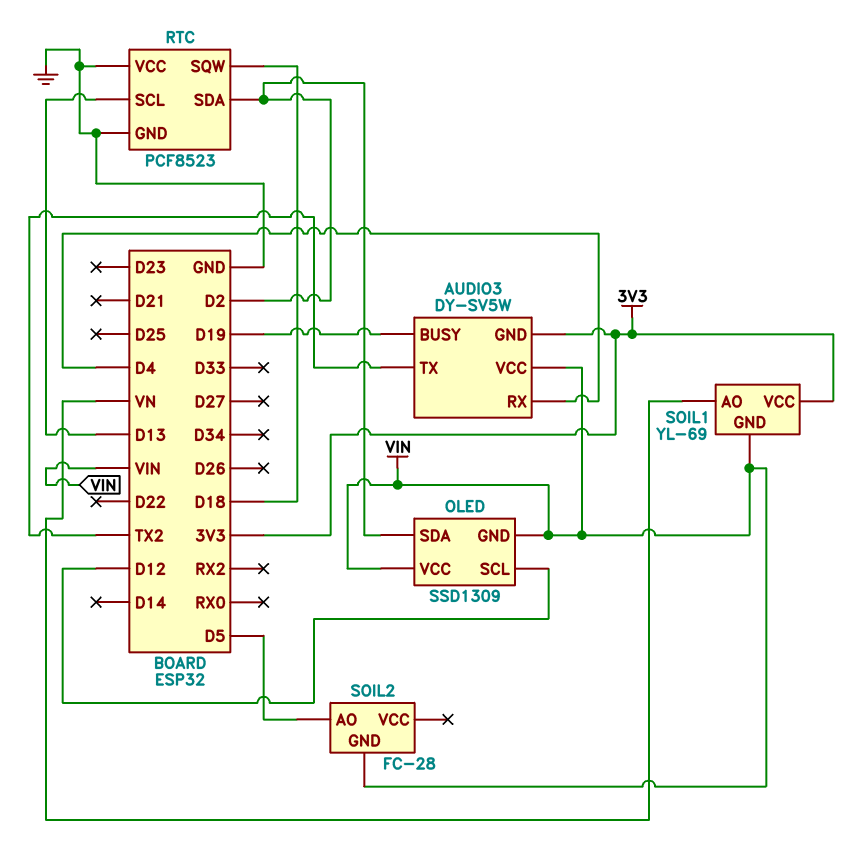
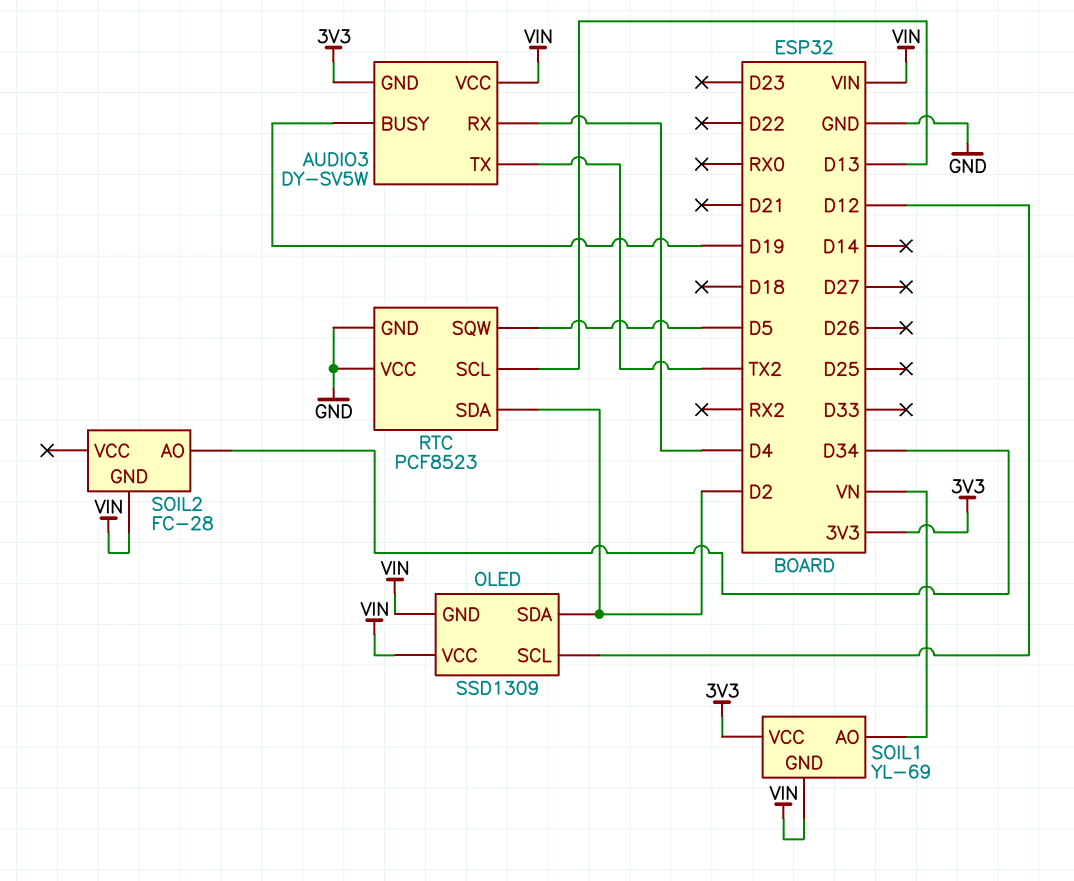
RTC pin SQW: D18 -> D5
SOIL2 pin AO: D5 -> D34

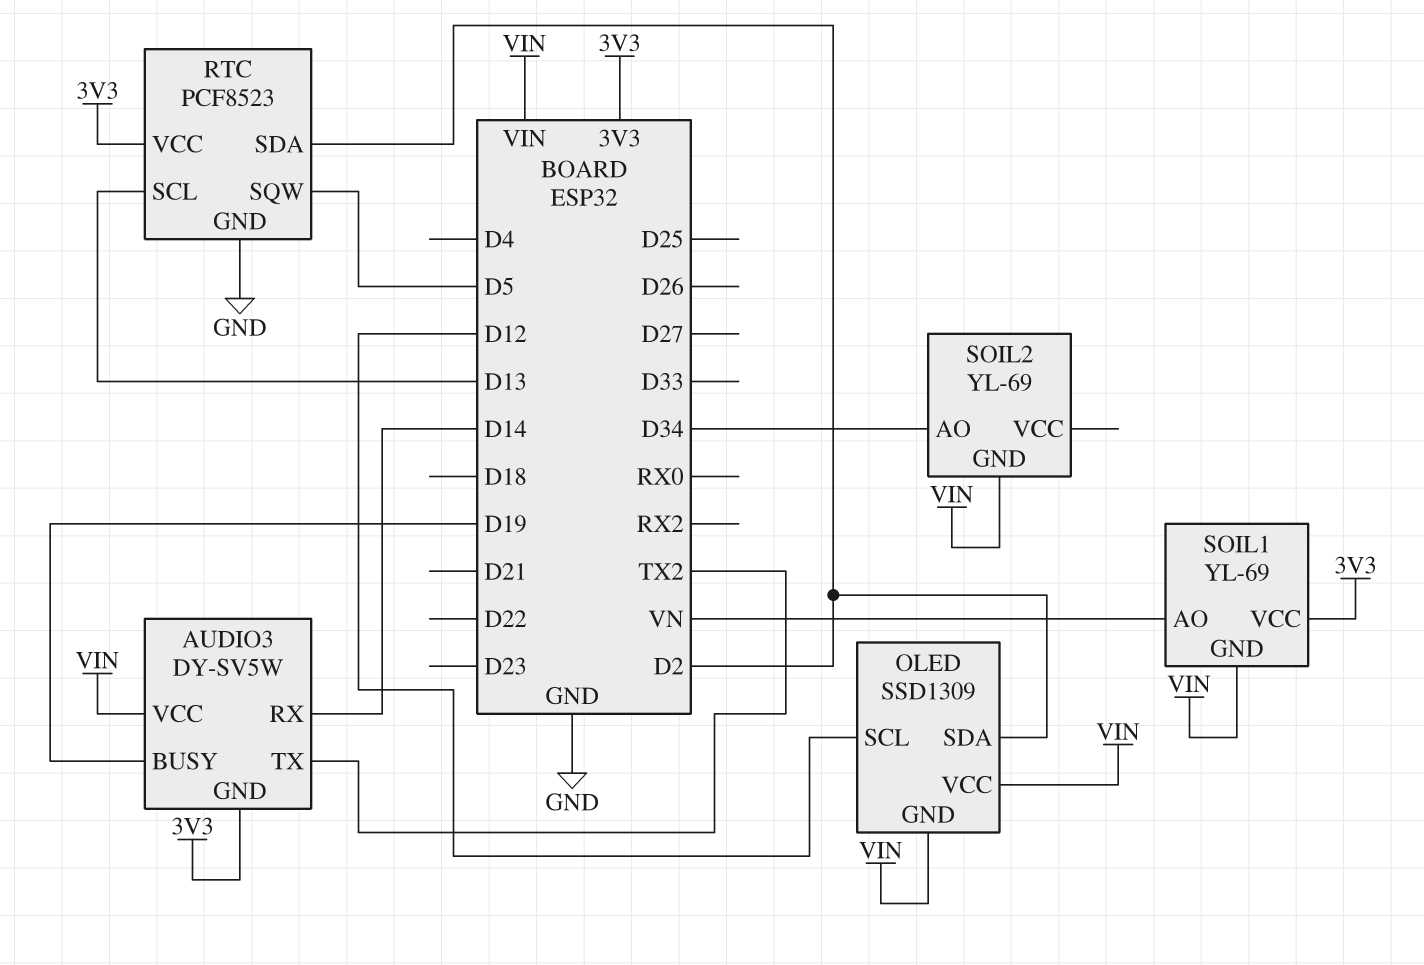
AUDIO3 pin RX: D4 -> D14
RTC pin VCC: GND -> 3V3
SOIL2: FC-28 -> YL-69

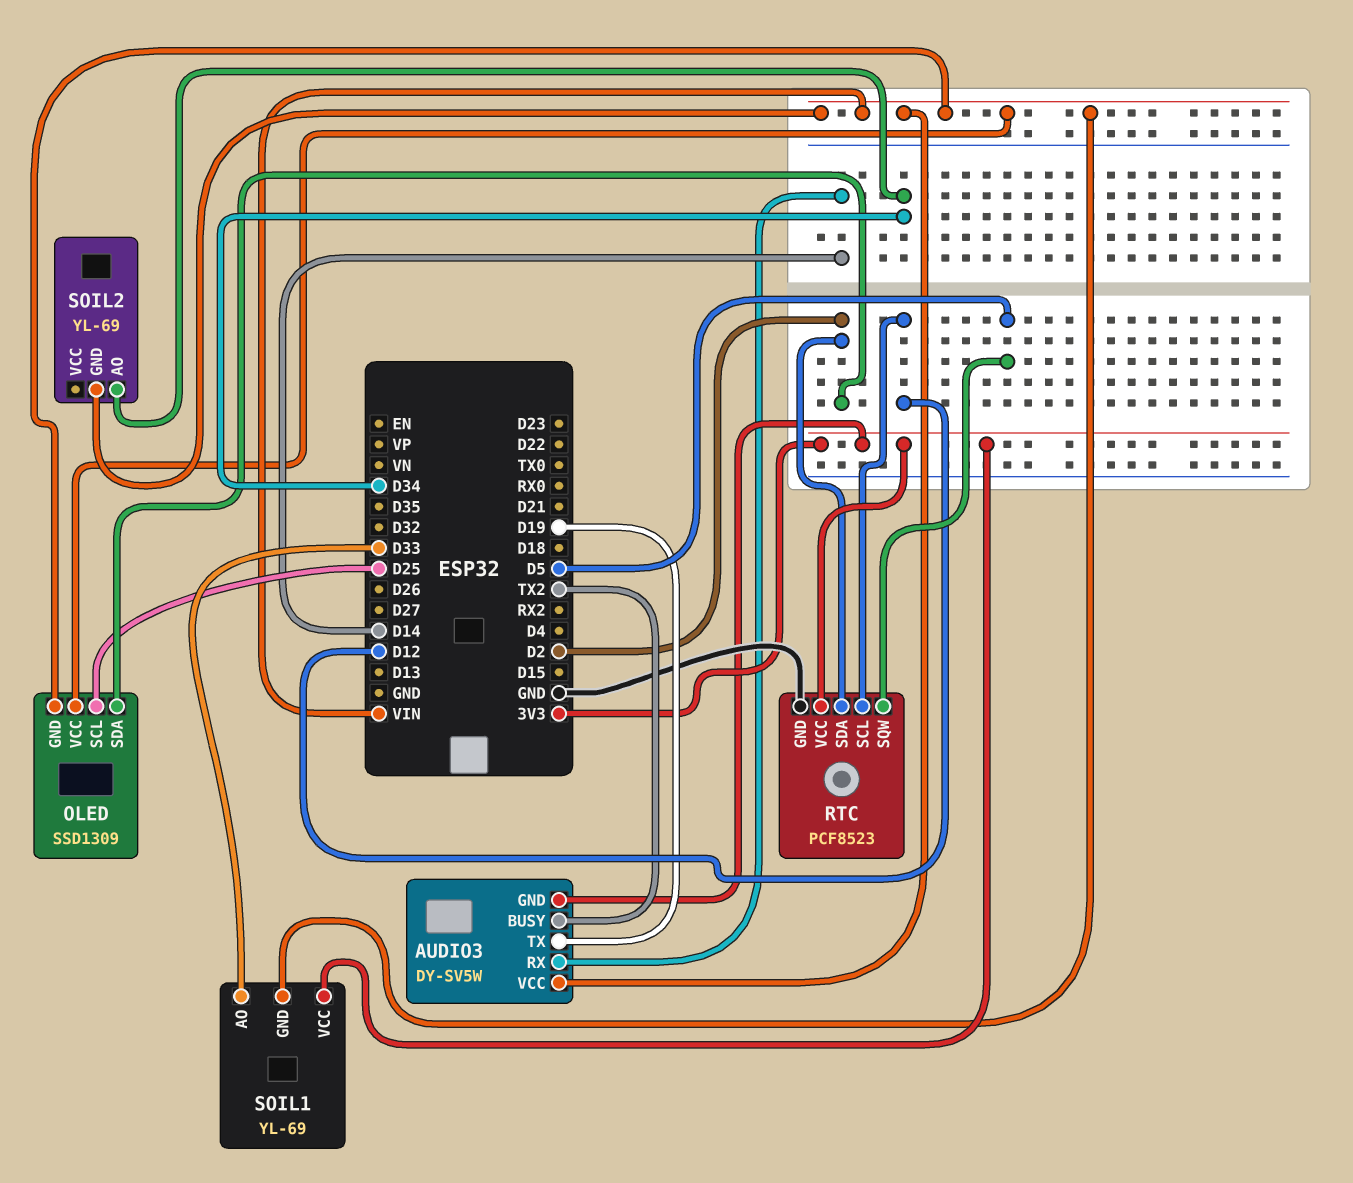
AUDIO3 pin BUSY: D19 -> TX2
AUDIO3 pin TX: TX2 -> D19
OLED pin SCL: D12 -> D25
RTC pin SCL: D13 -> D12
SOIL1 pin AO: VN -> D33

